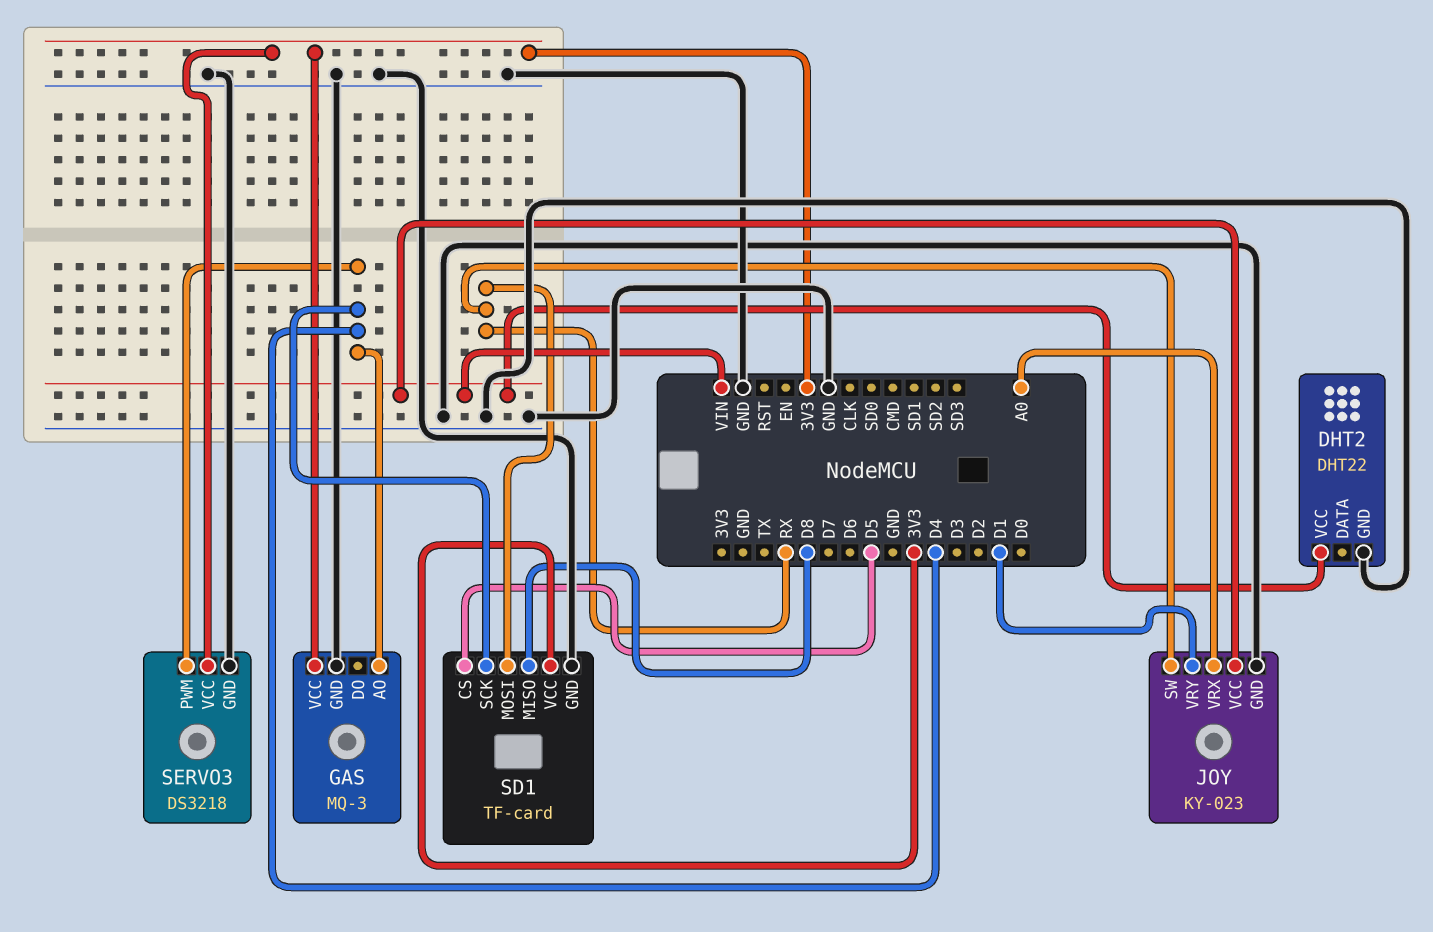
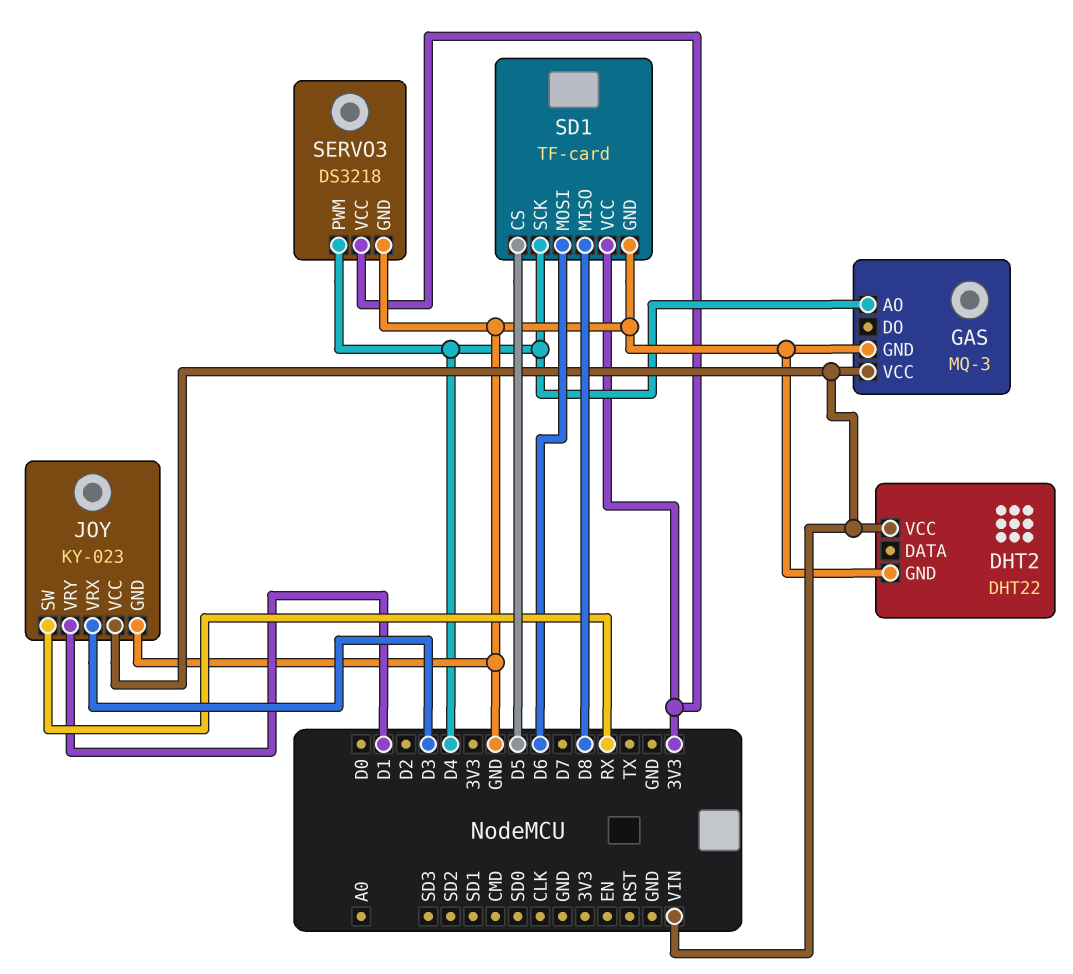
GAS pin VCC: 3V3 -> VIN
JOY pin VRX: A0 -> D3
SD1 pin MOSI: RX -> D6

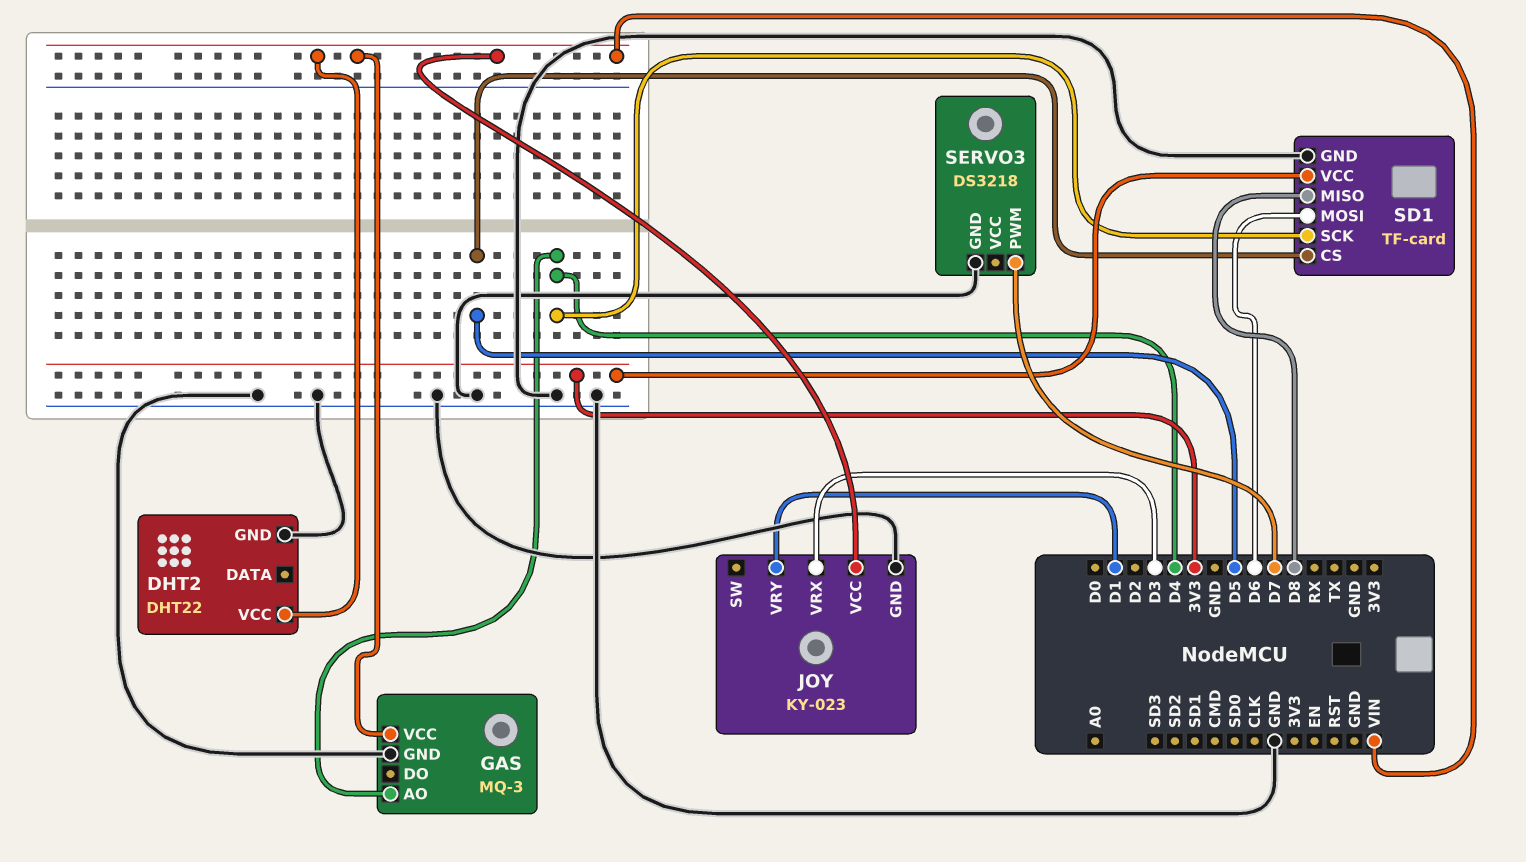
JOY pin SW: RX -> none
SERVO3 pin PWM: D4 -> D7
SERVO3 pin VCC: 3V3 -> none

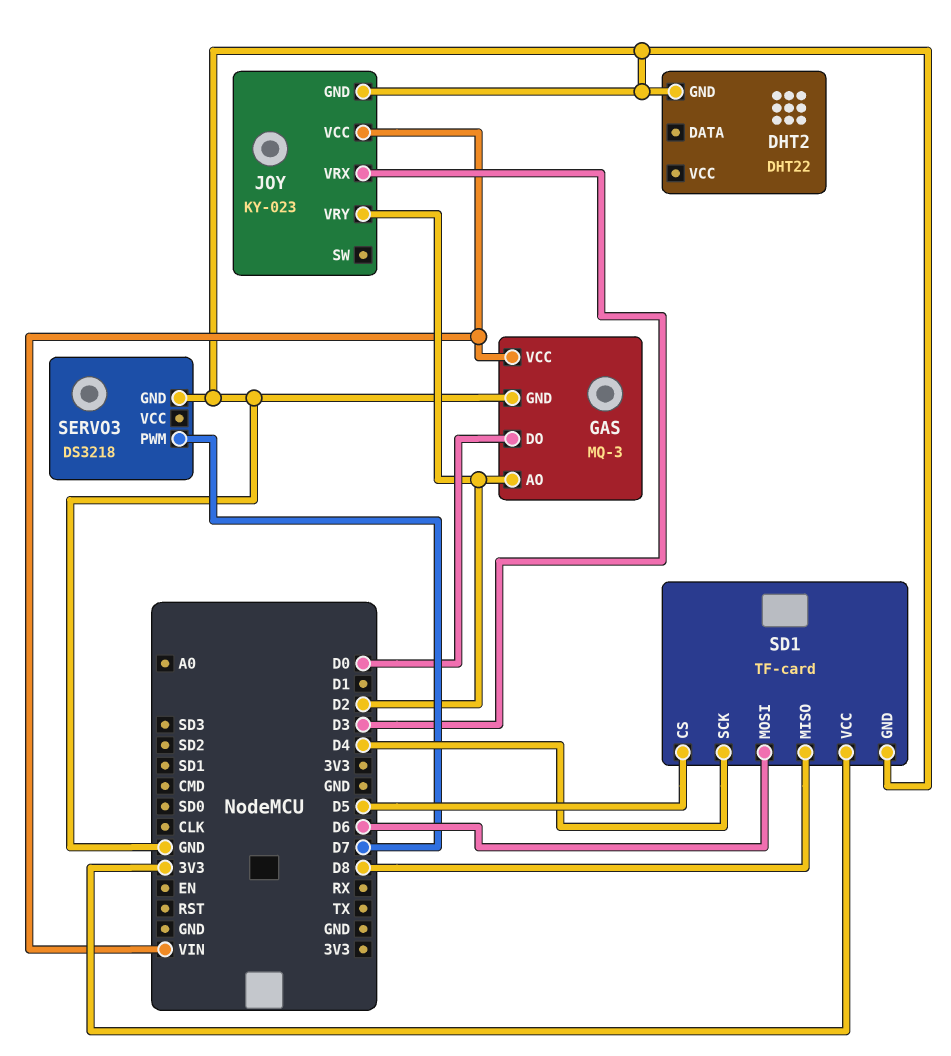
DHT2 pin VCC: VIN -> none
GAS pin AO: D4 -> D2
GAS pin DO: none -> D0
JOY pin VRY: D1 -> D2

